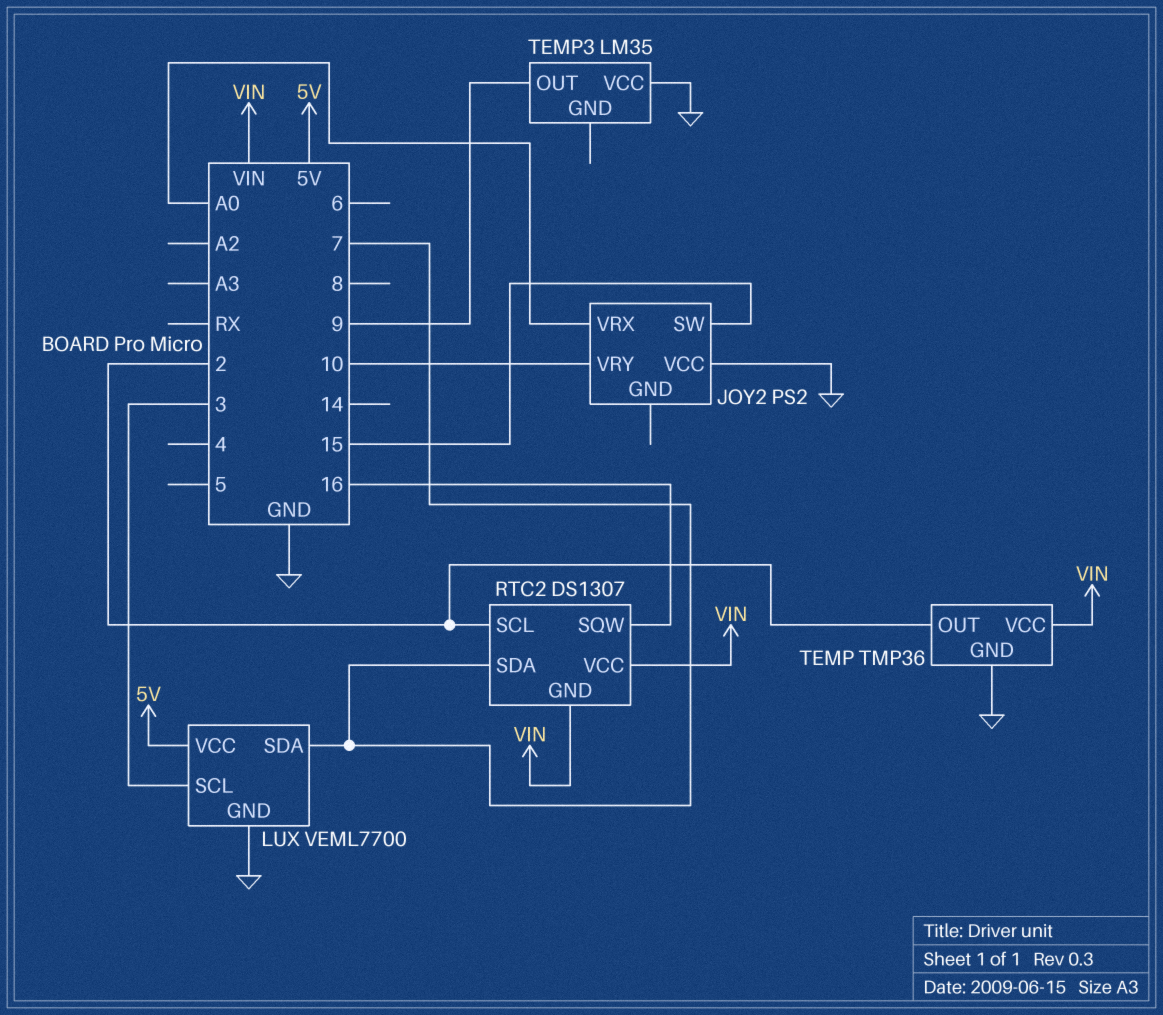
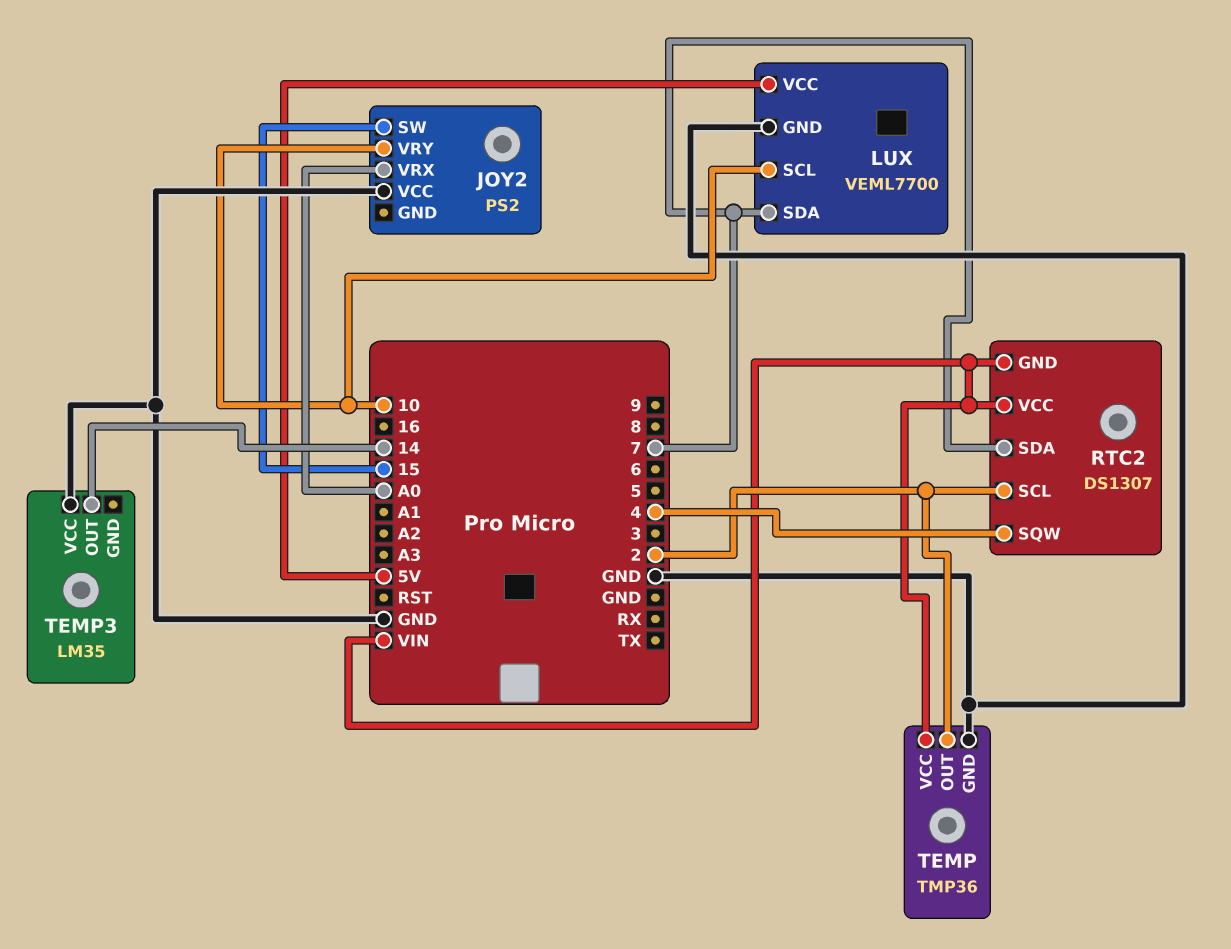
LUX pin SCL: 3 -> 10
RTC2 pin SQW: 16 -> 4
TEMP3 pin OUT: 9 -> 14

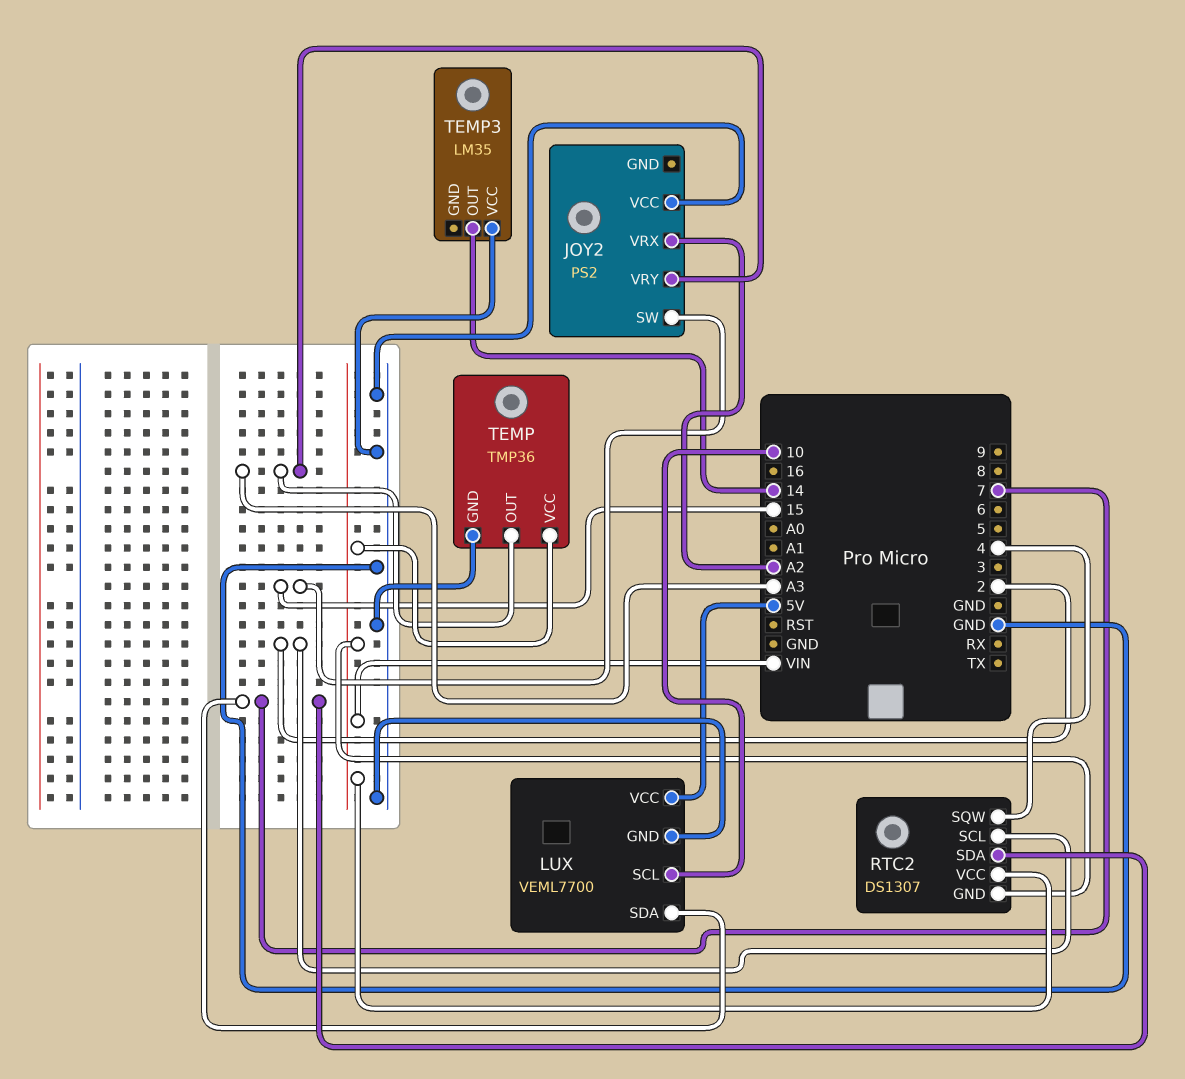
JOY2 pin VRX: A0 -> A2
JOY2 pin VRY: 10 -> A3
TEMP pin OUT: 2 -> A3

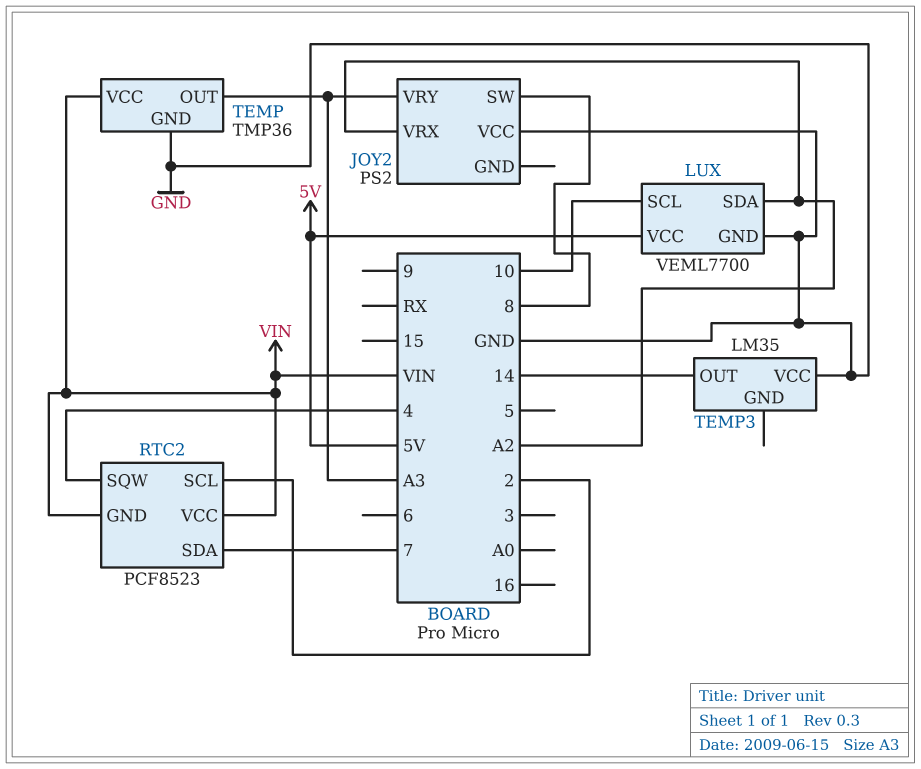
JOY2 pin SW: 15 -> 8
LUX pin SDA: 7 -> A2
RTC2: DS1307 -> PCF8523

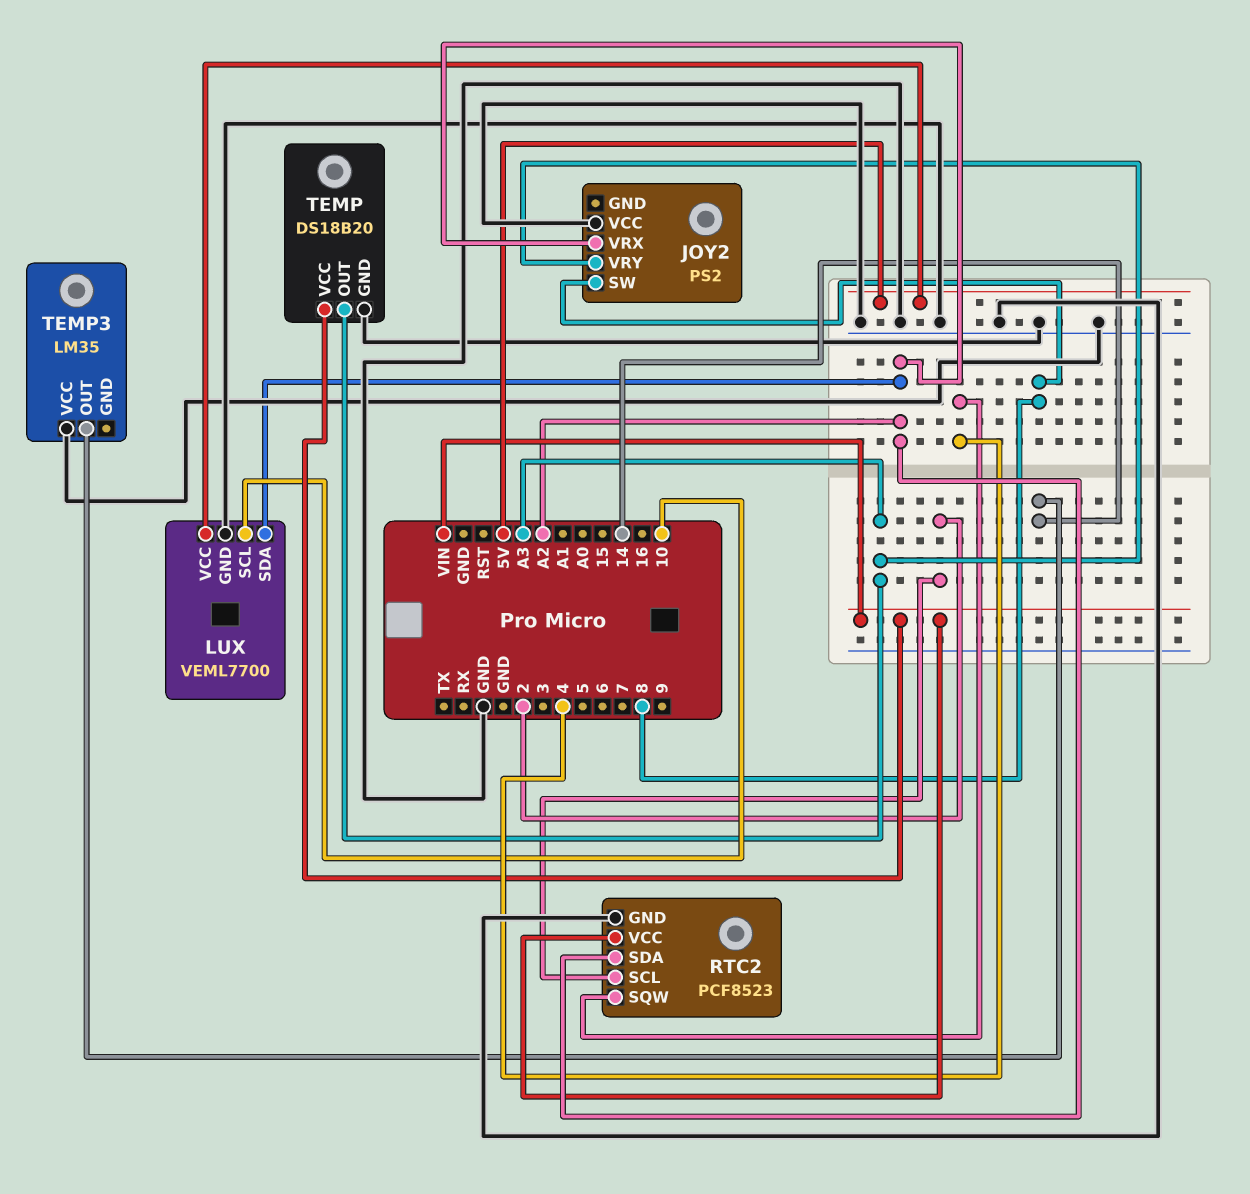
RTC2 pin GND: VIN -> GND
RTC2 pin SDA: 7 -> A2
TEMP: TMP36 -> DS18B20

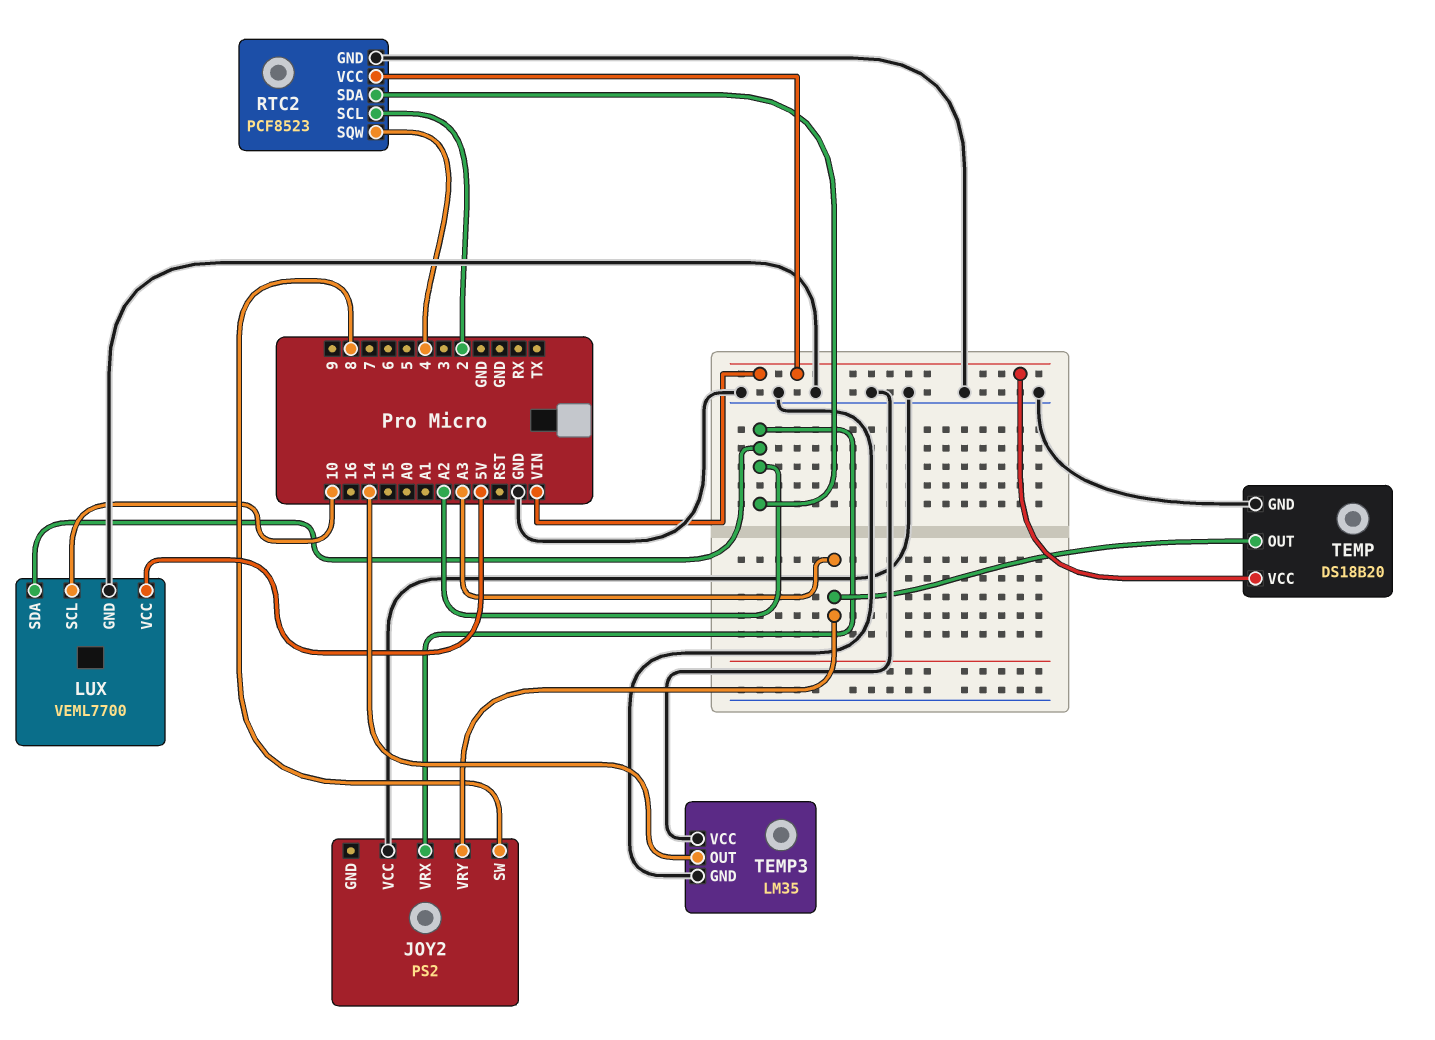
TEMP3 pin GND: none -> GND

